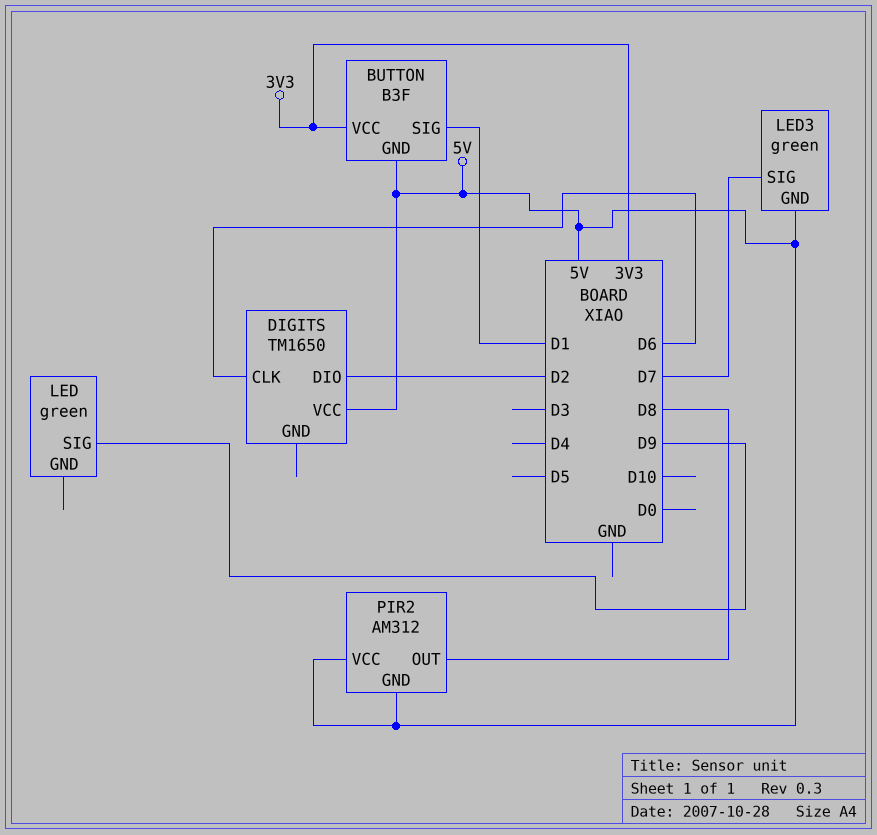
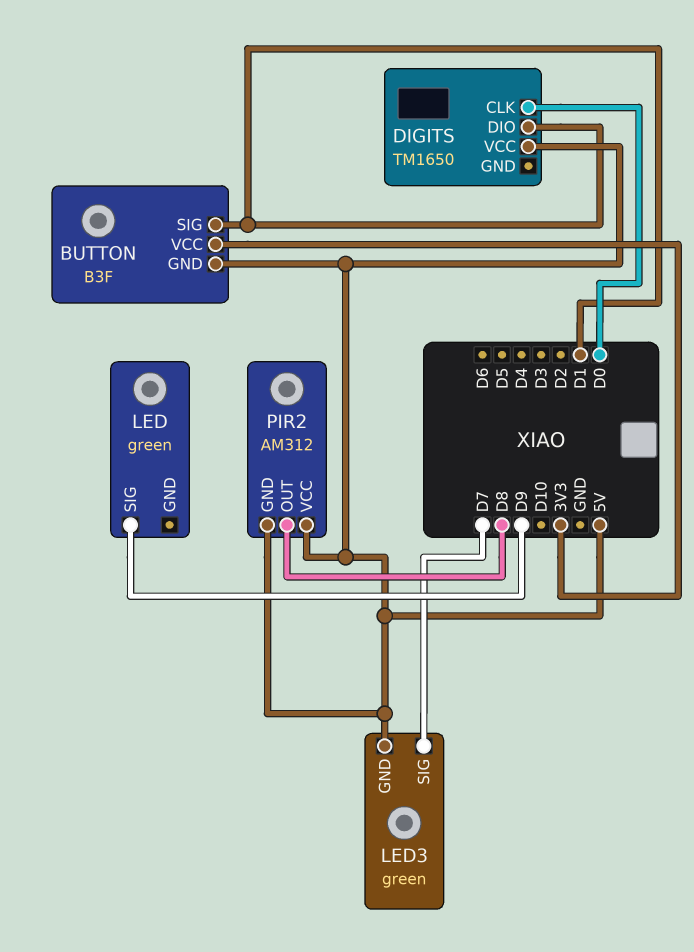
DIGITS pin CLK: D6 -> D0
DIGITS pin DIO: D2 -> D1

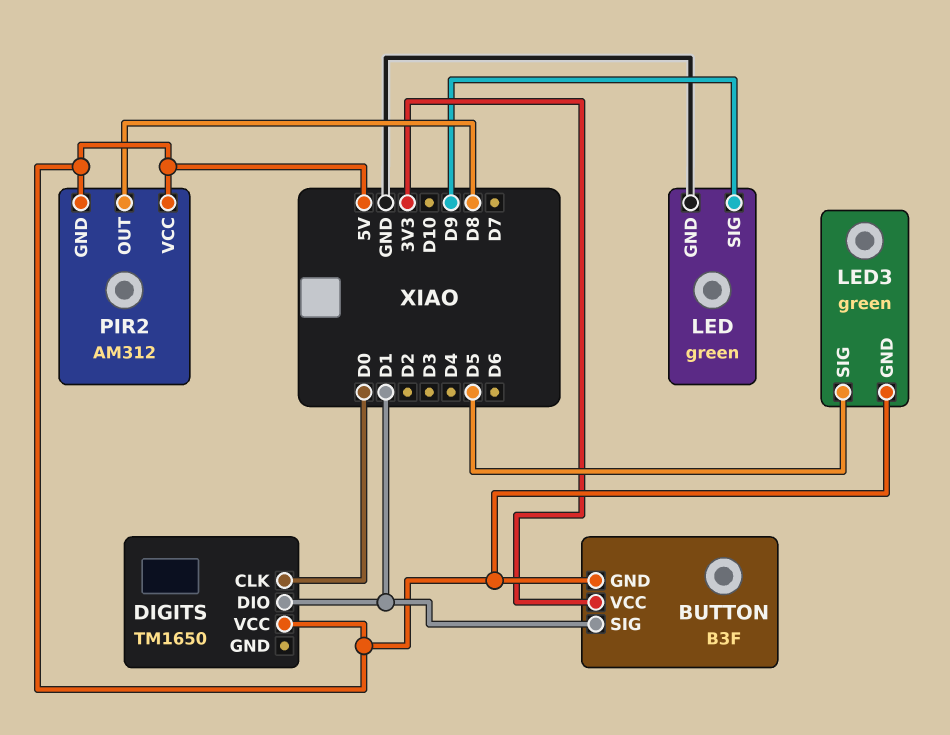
LED pin GND: none -> GND
LED3 pin SIG: D7 -> D5

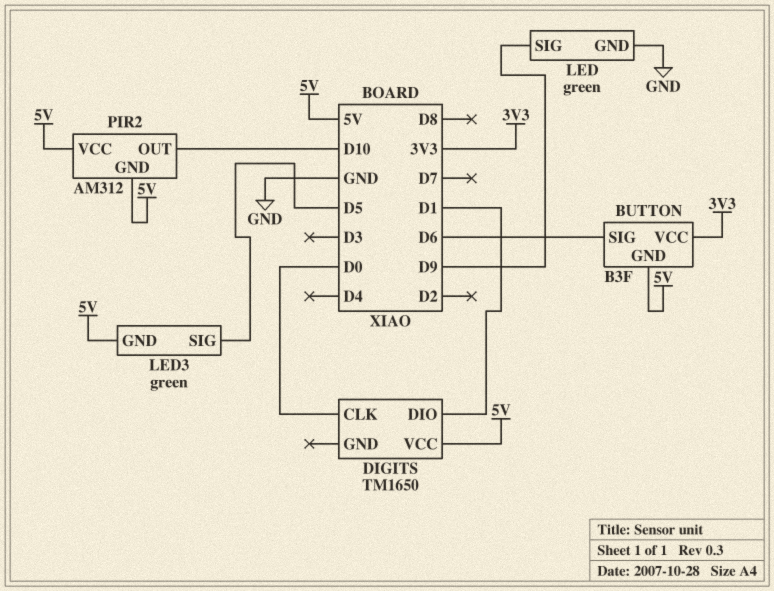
BUTTON pin SIG: D1 -> D6
PIR2 pin OUT: D8 -> D10

